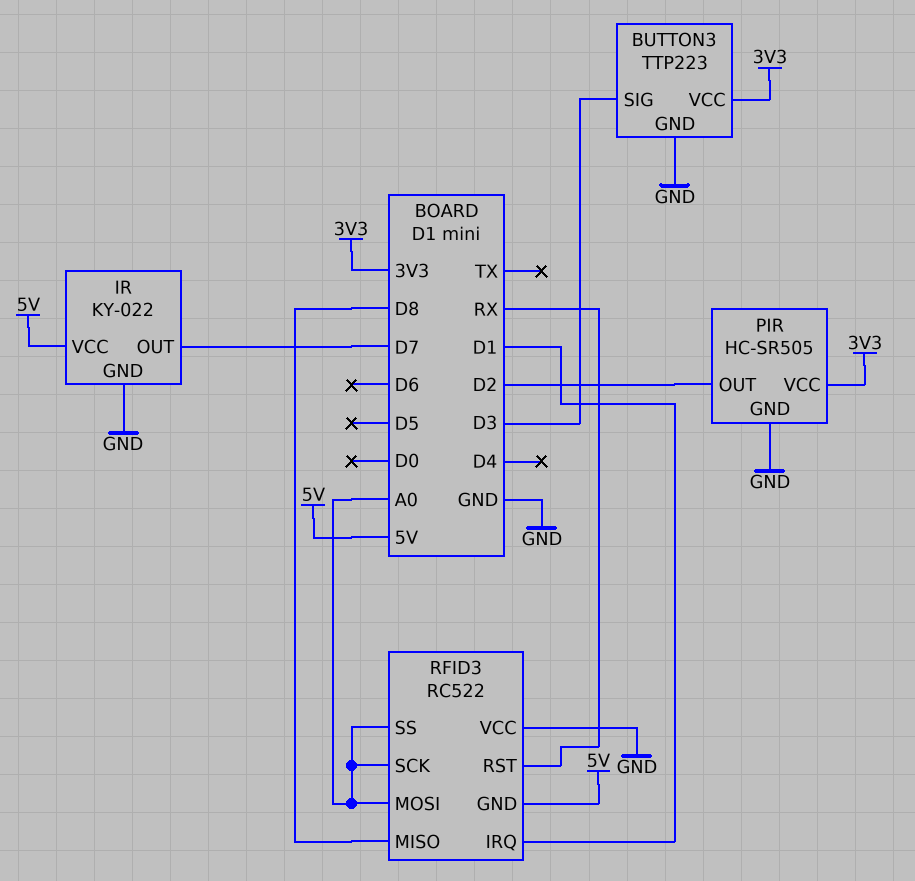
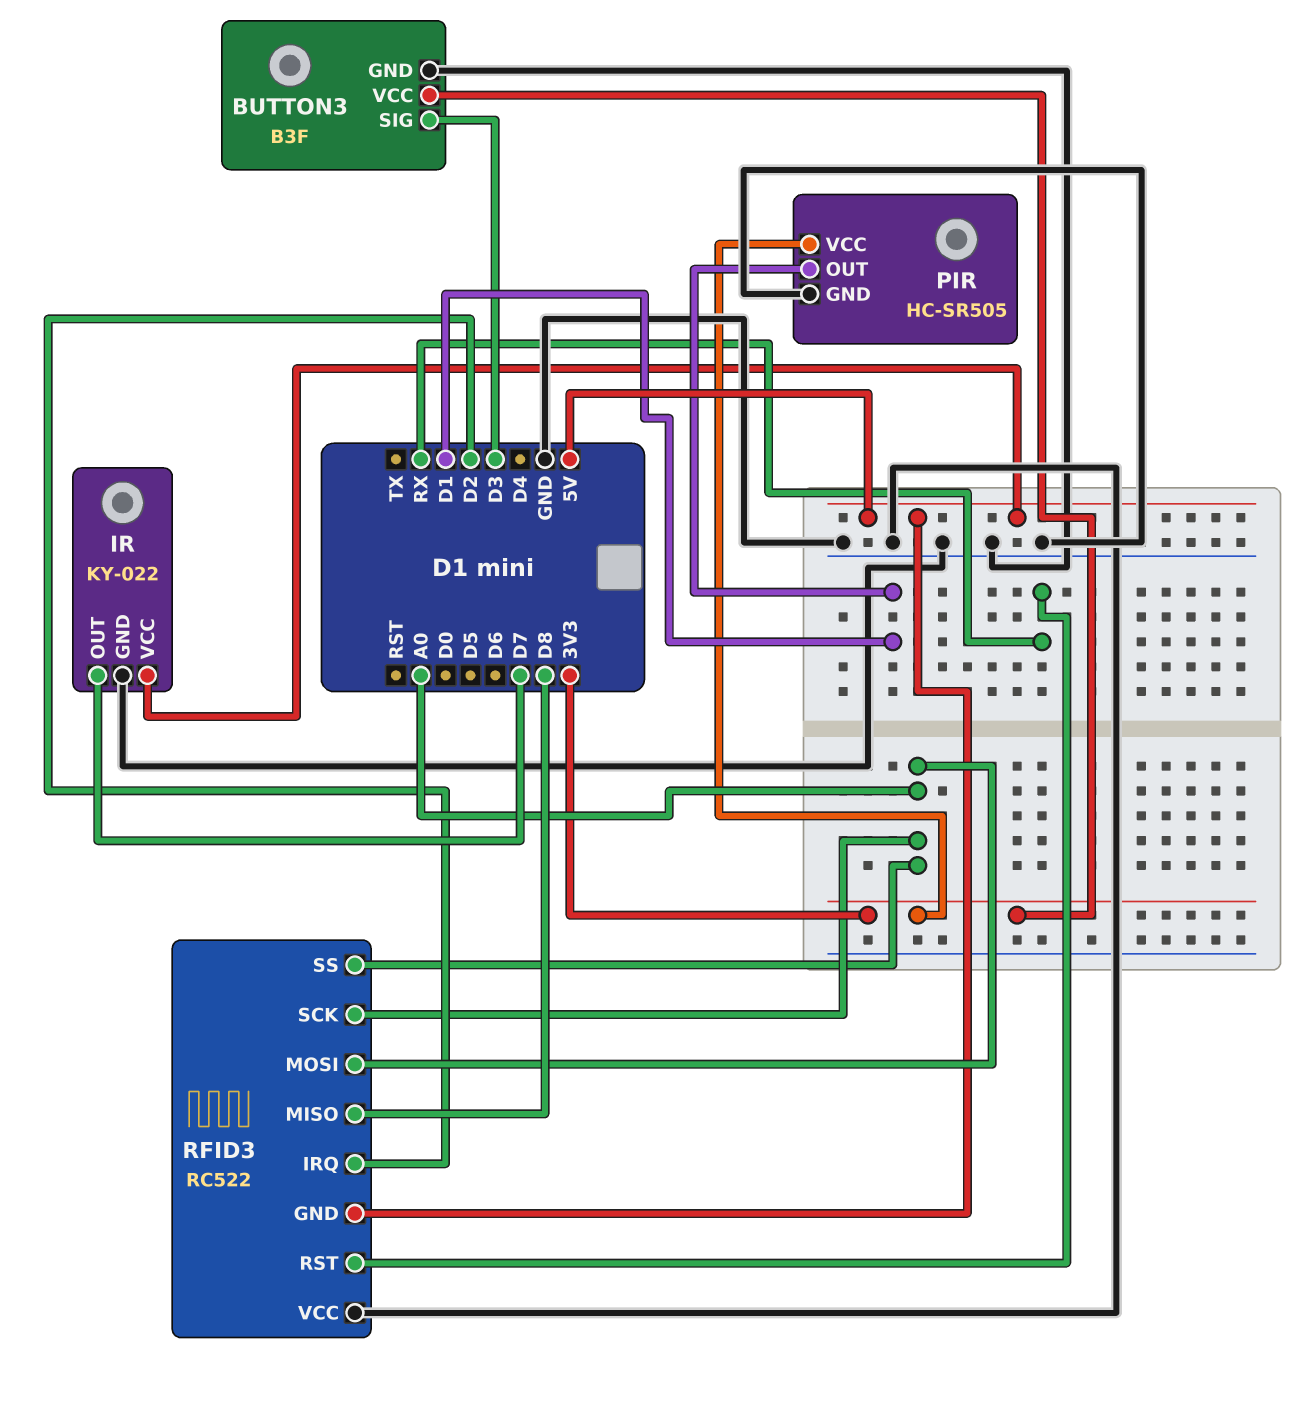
BUTTON3: TTP223 -> B3F
PIR pin OUT: D2 -> D1
RFID3 pin IRQ: D1 -> D2

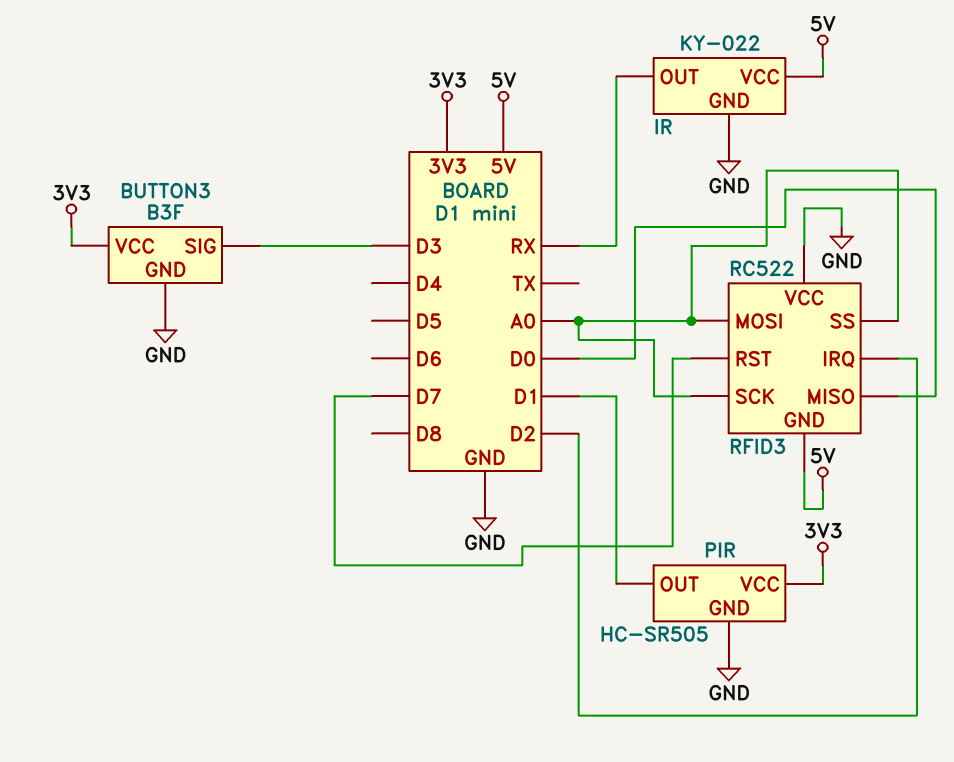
IR pin OUT: D7 -> RX
RFID3 pin MISO: D8 -> D0
RFID3 pin RST: RX -> D7

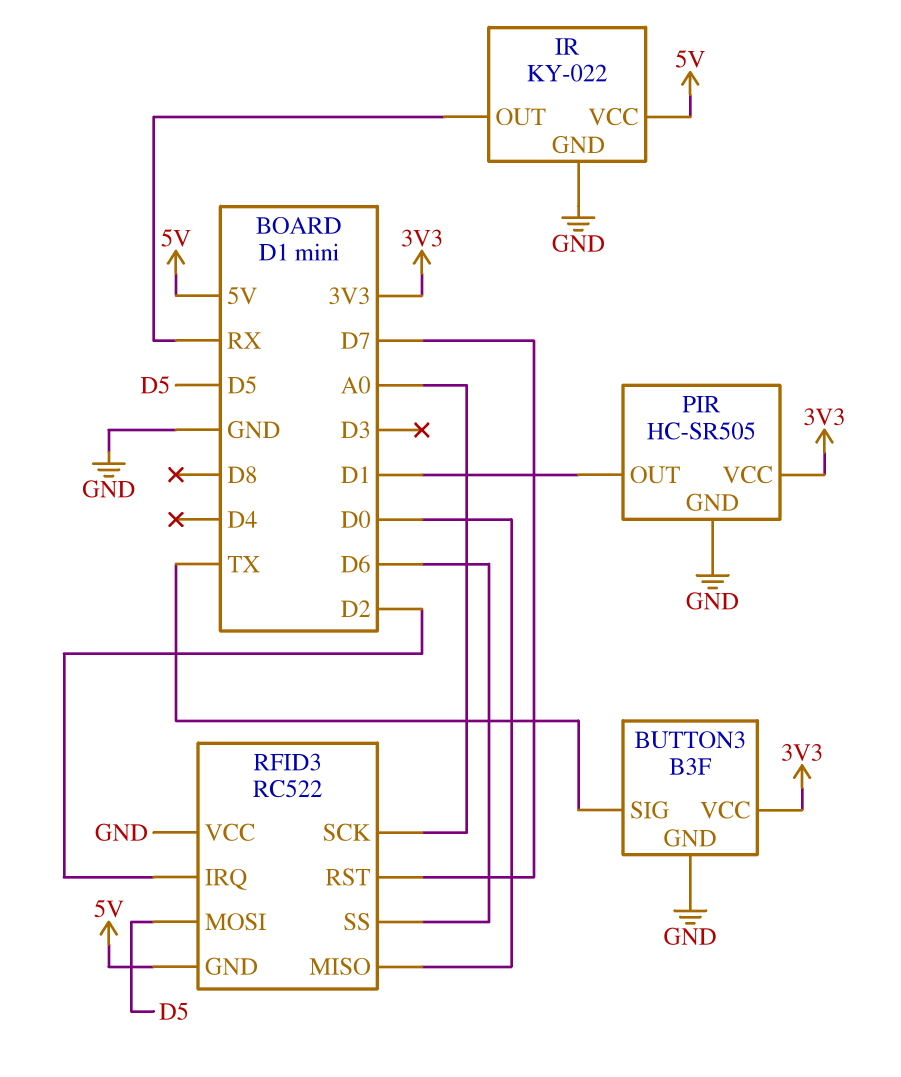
BUTTON3 pin SIG: D3 -> TX
RFID3 pin MOSI: A0 -> D5
RFID3 pin SS: A0 -> D6

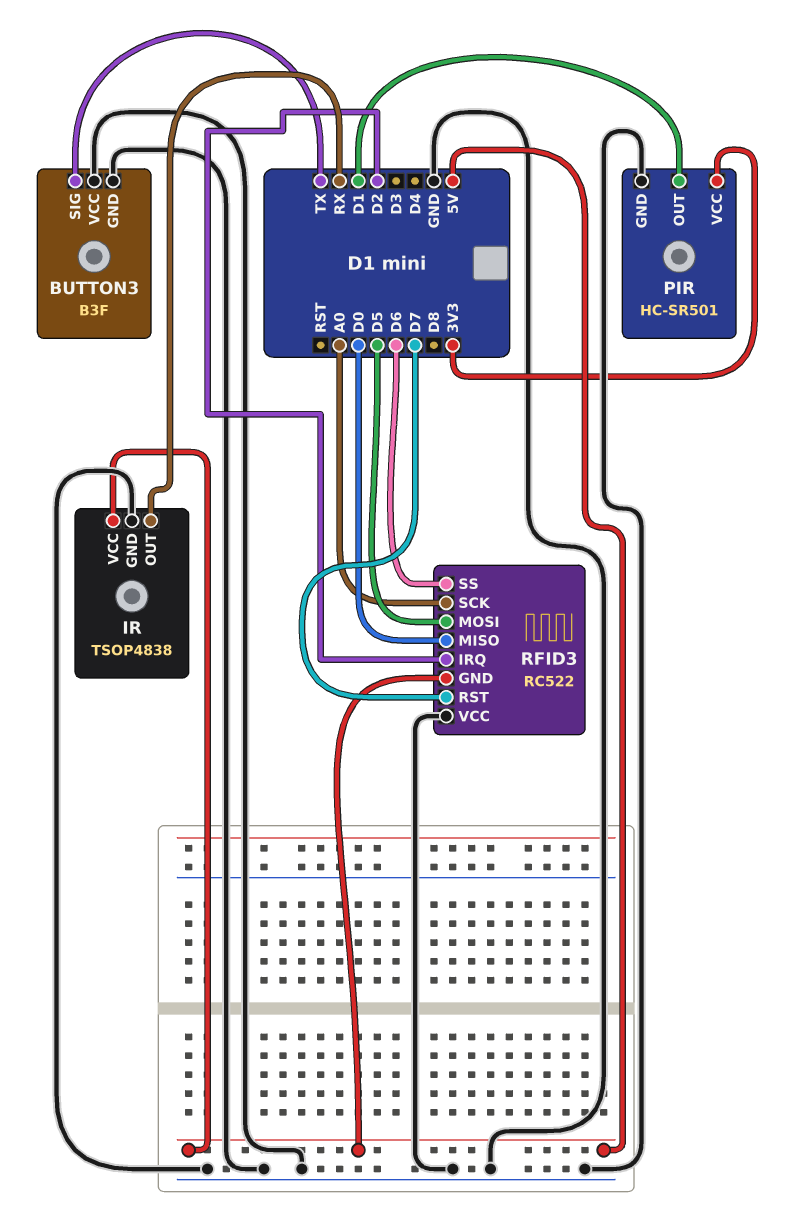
BUTTON3 pin VCC: 3V3 -> GND
IR: KY-022 -> TSOP4838
PIR: HC-SR505 -> HC-SR501

